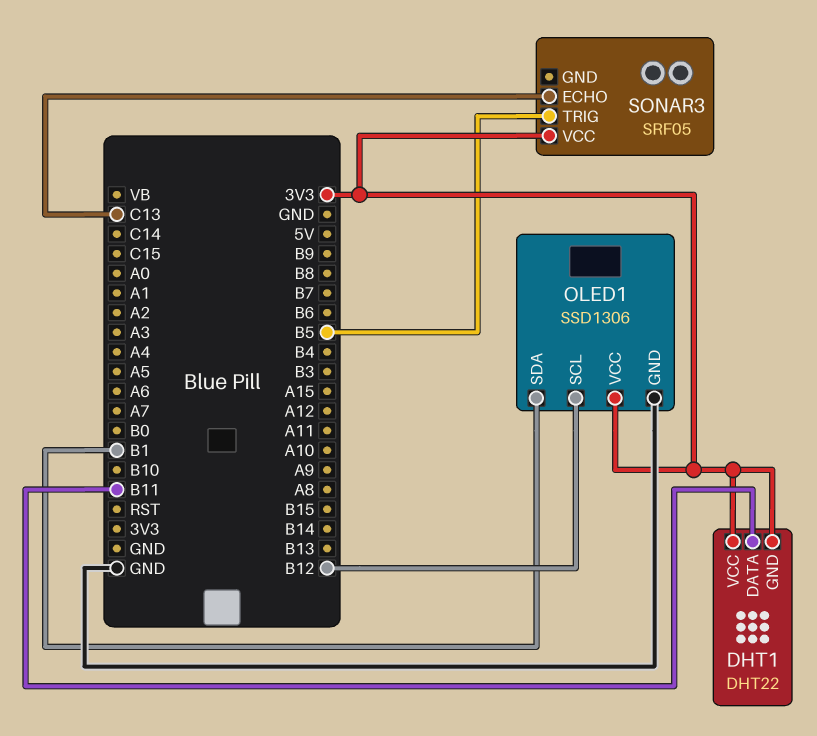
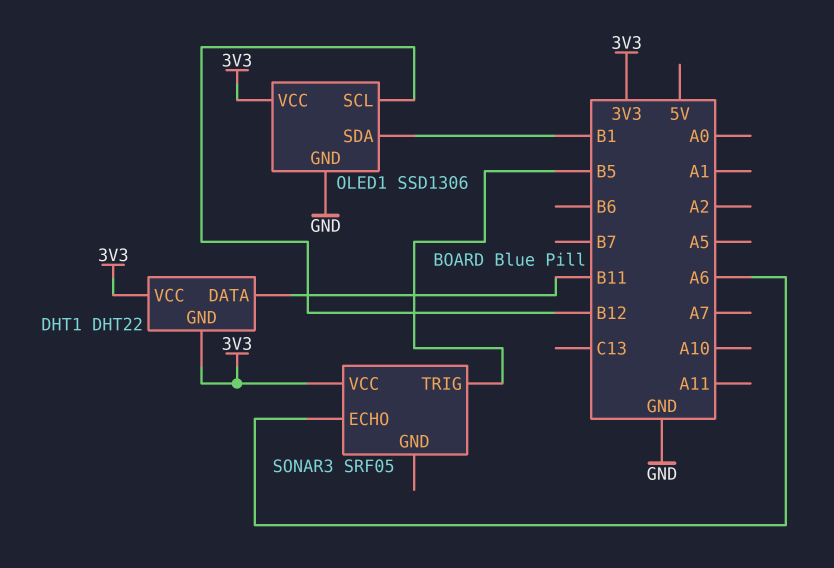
SONAR3 pin ECHO: C13 -> A6

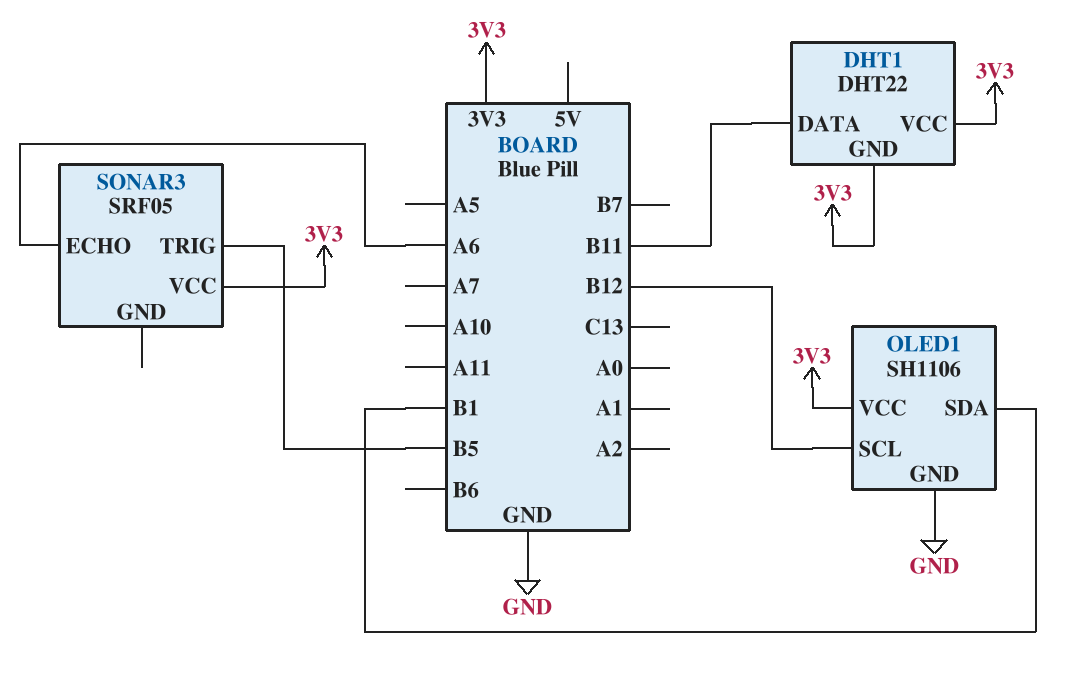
OLED1: SSD1306 -> SH1106

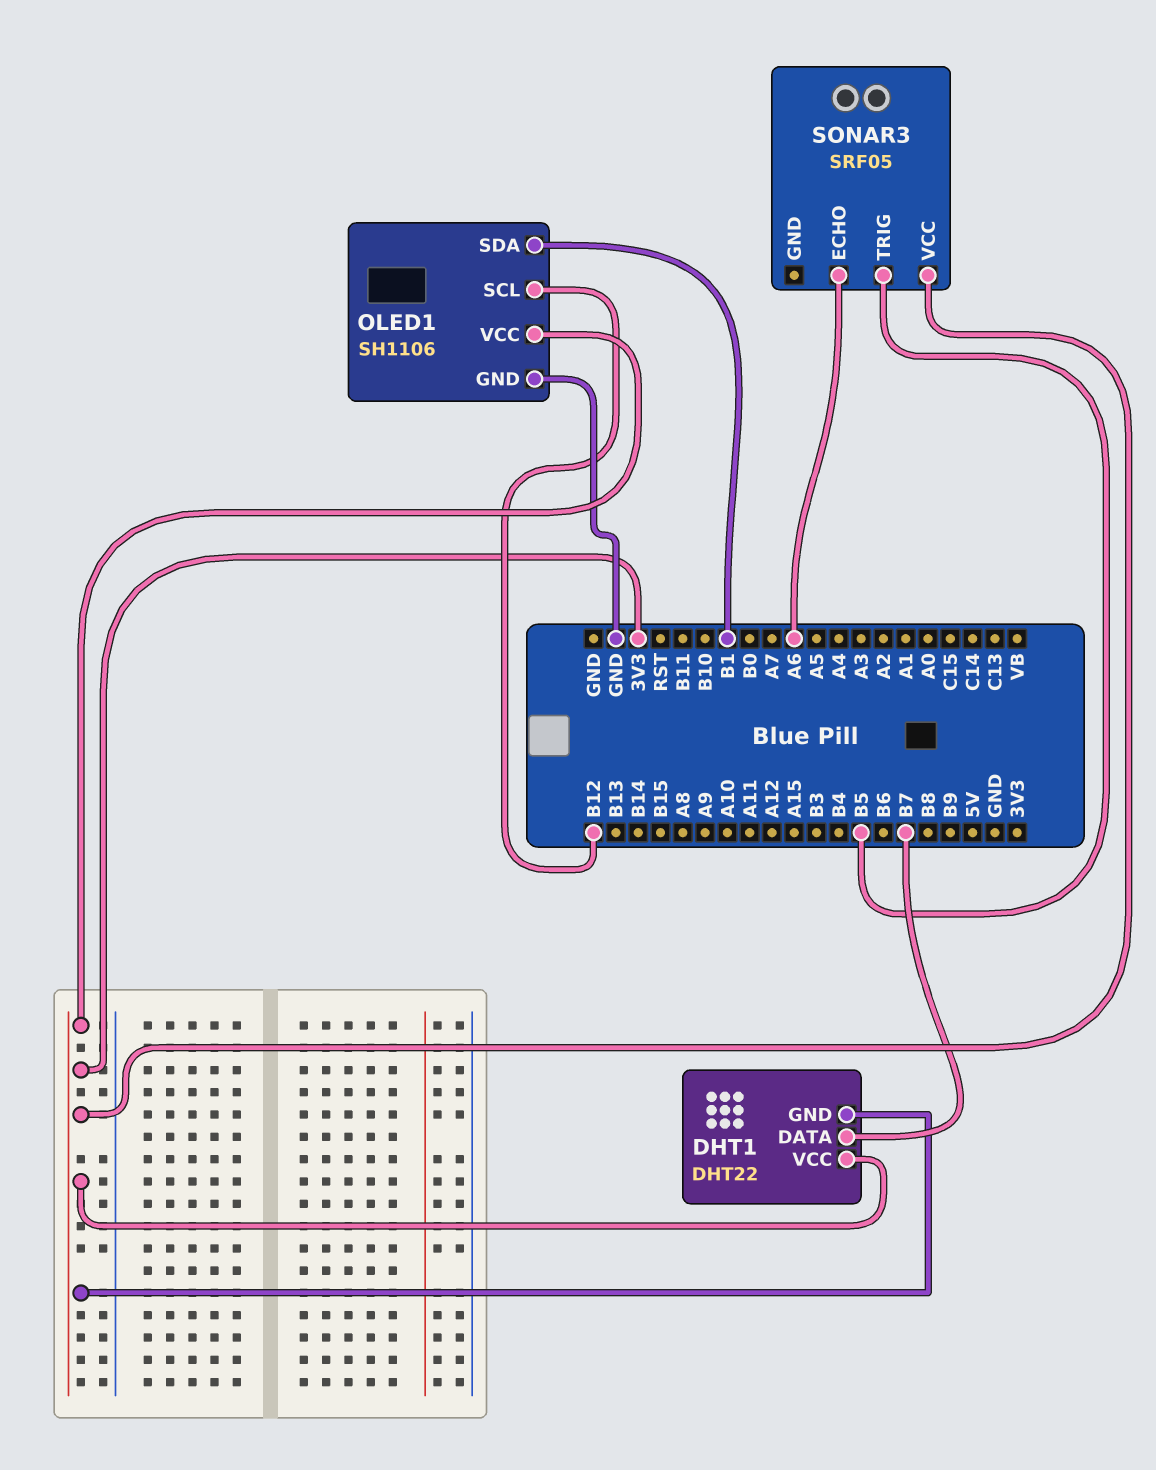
DHT1 pin DATA: B11 -> B7

